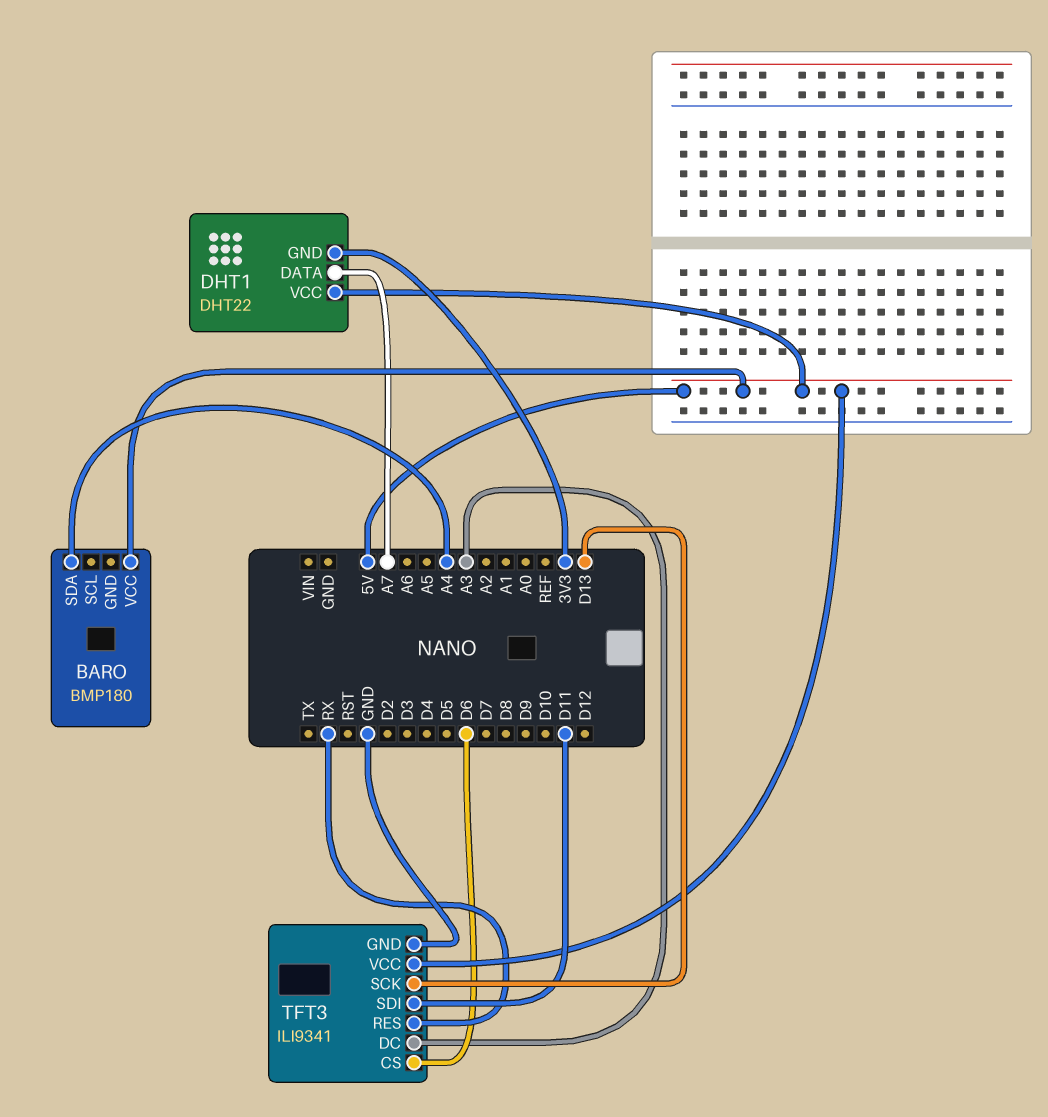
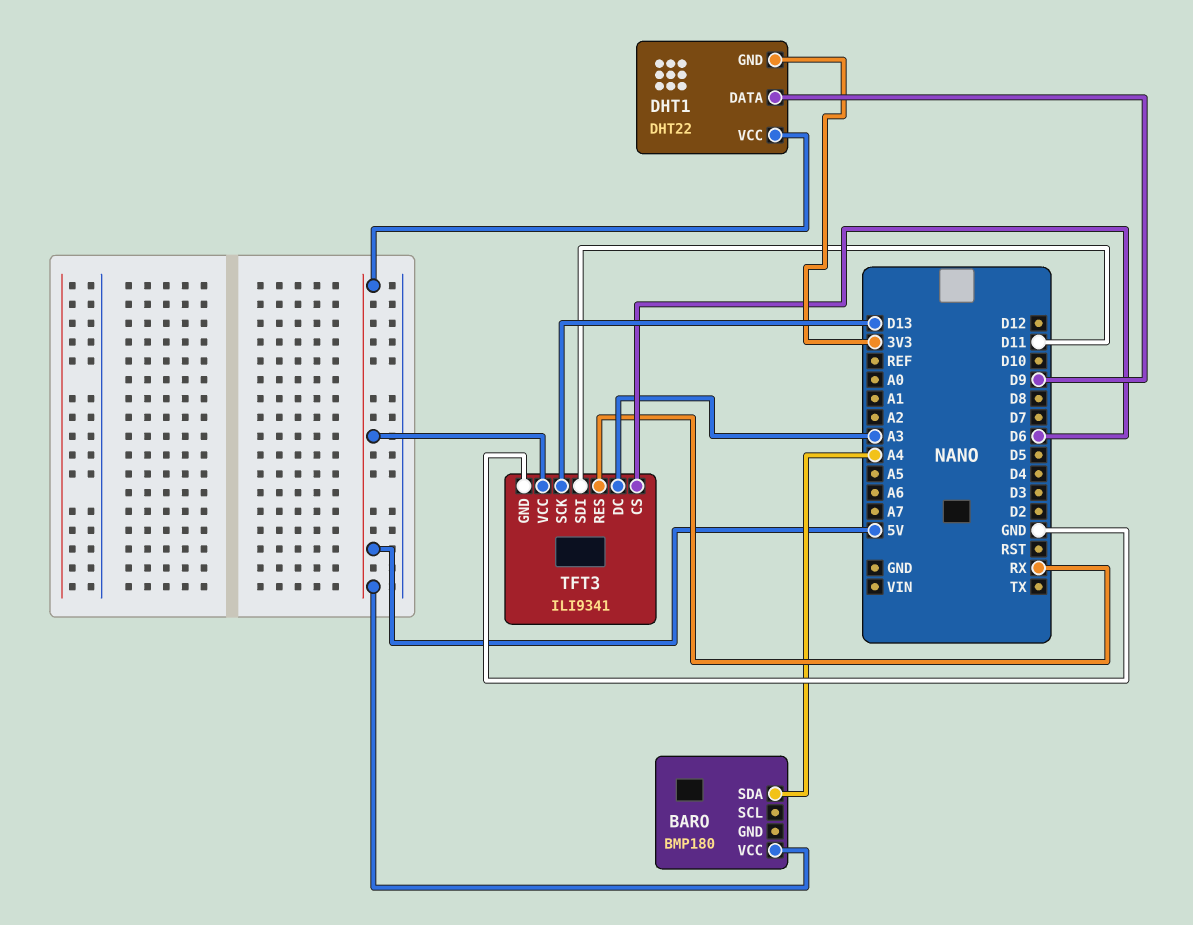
DHT1 pin DATA: A7 -> D9

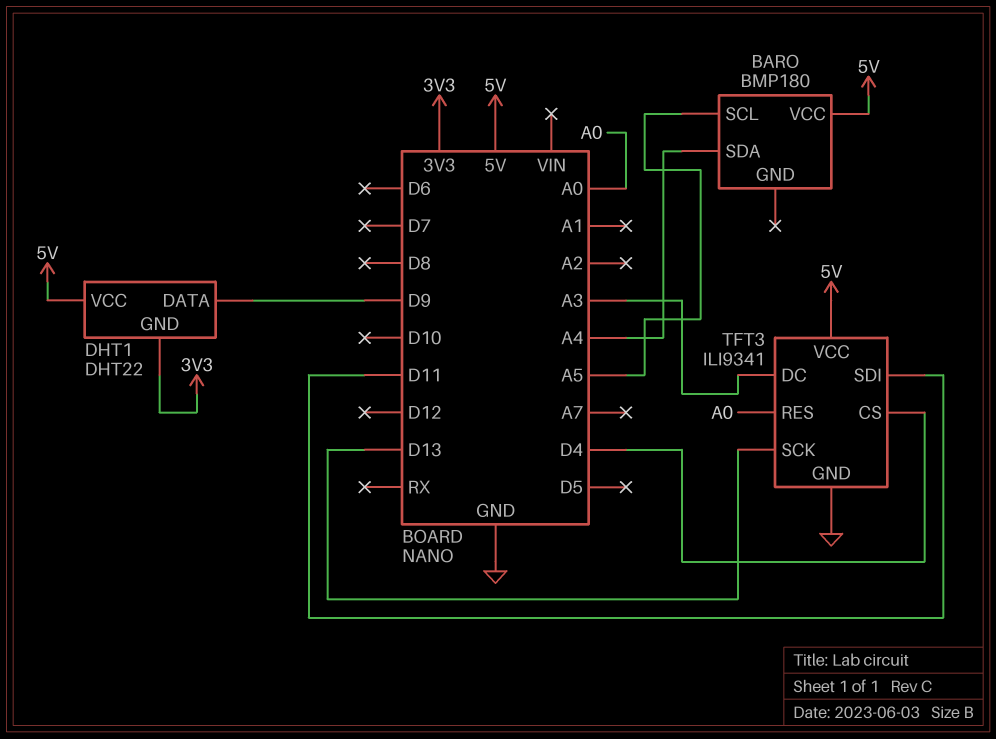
BARO pin SCL: none -> A5
TFT3 pin CS: D6 -> D4
TFT3 pin RES: RX -> A0

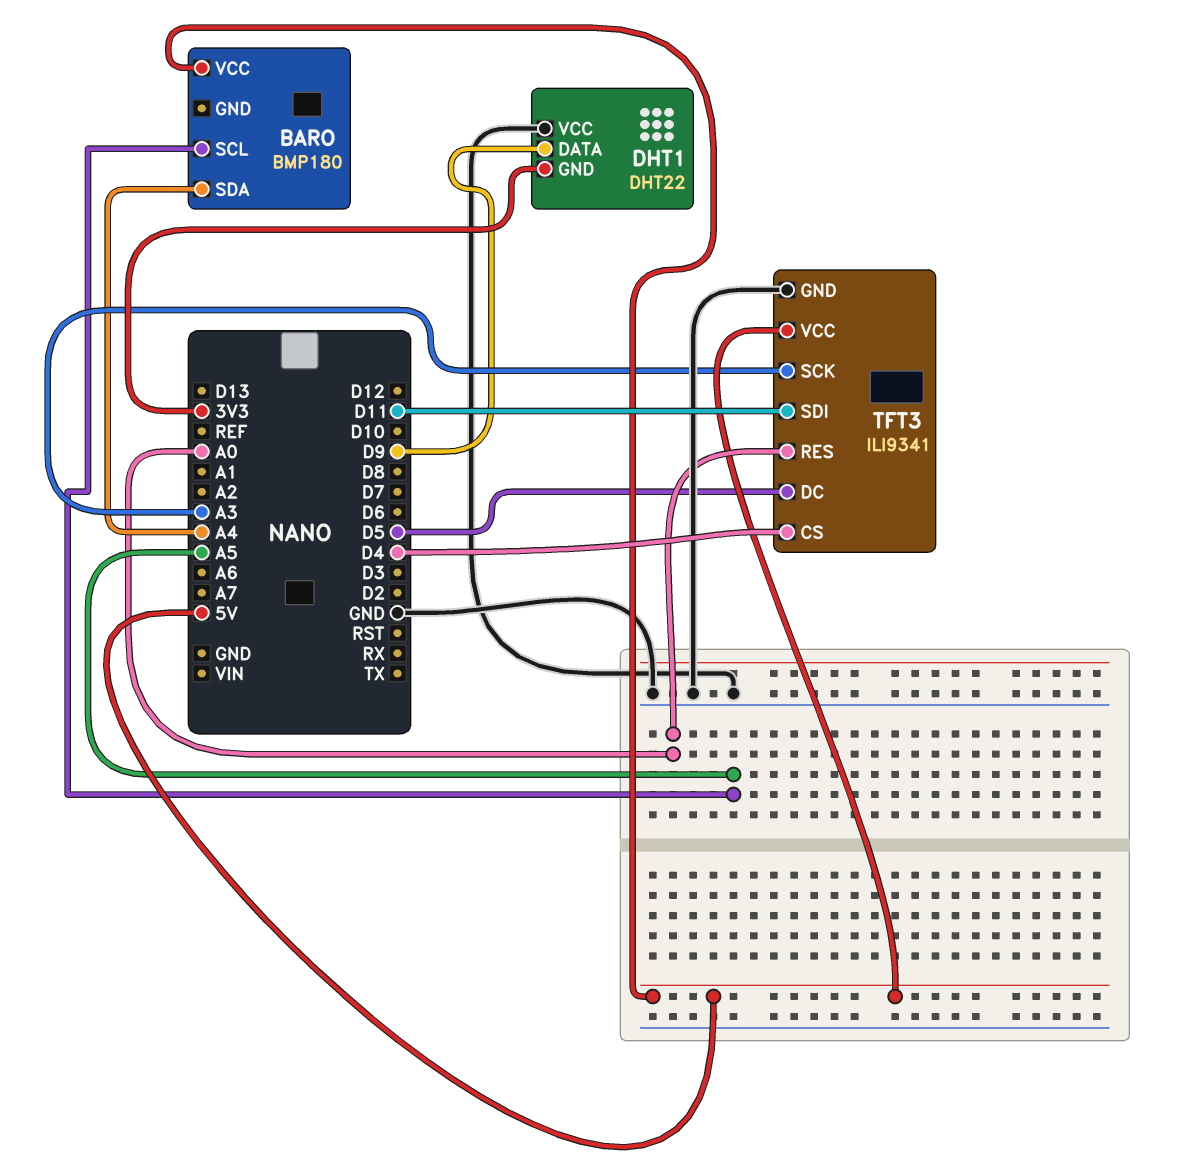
DHT1 pin VCC: 5V -> GND
TFT3 pin DC: A3 -> D5
TFT3 pin SCK: D13 -> A3

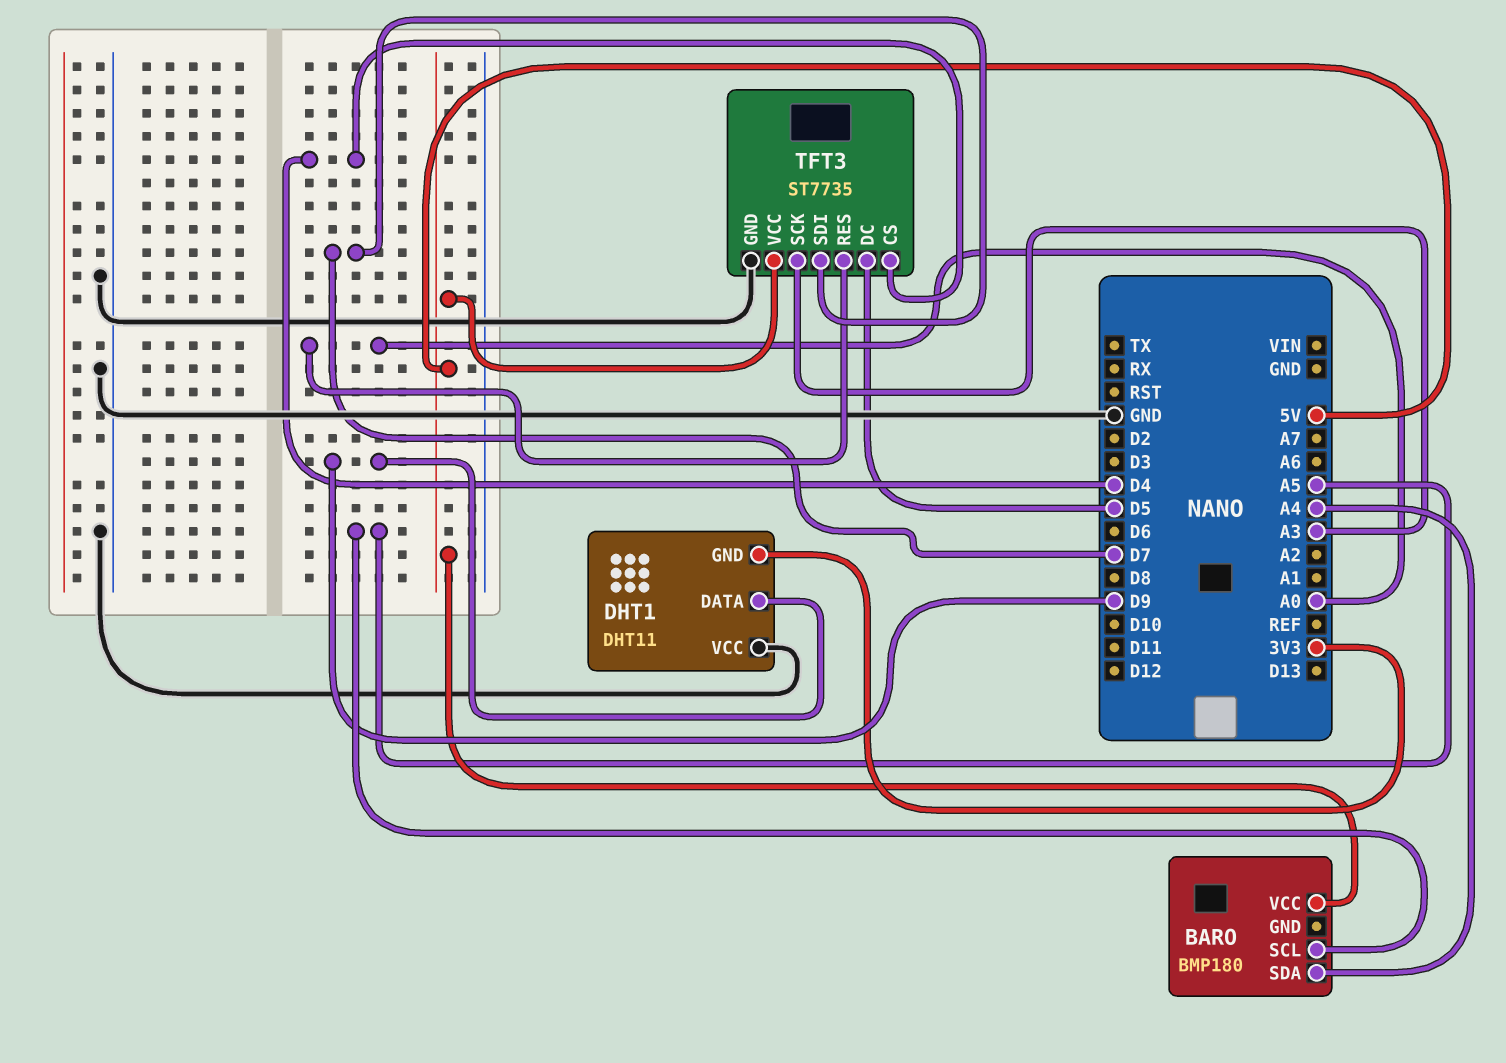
DHT1: DHT22 -> DHT11
TFT3: ILI9341 -> ST7735
TFT3 pin SDI: D11 -> D7

